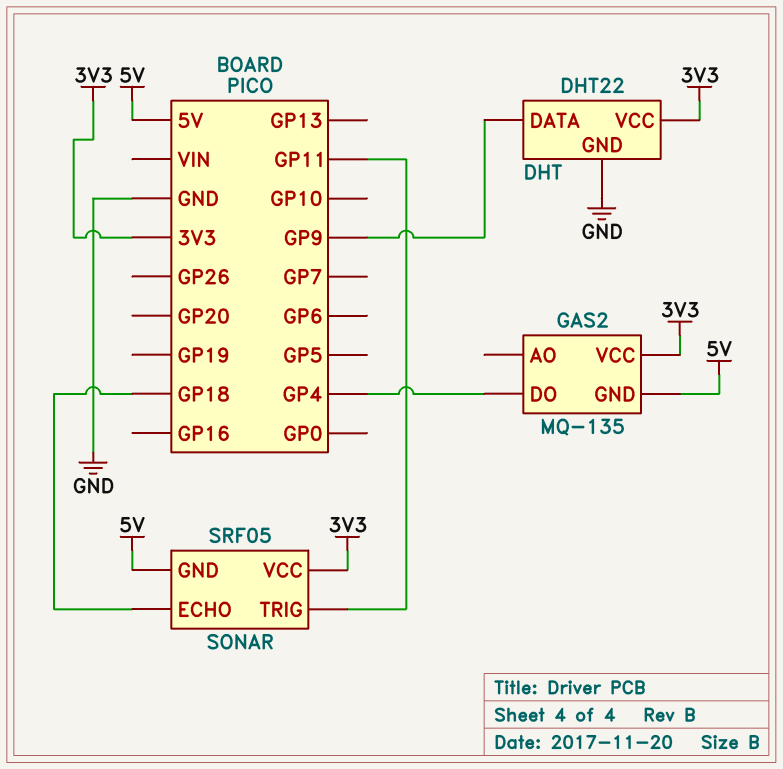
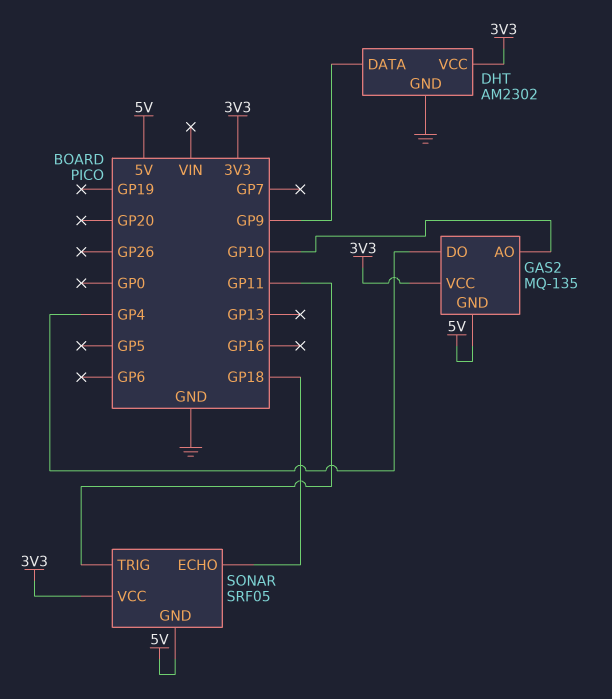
DHT: DHT22 -> AM2302
GAS2 pin AO: none -> GP10

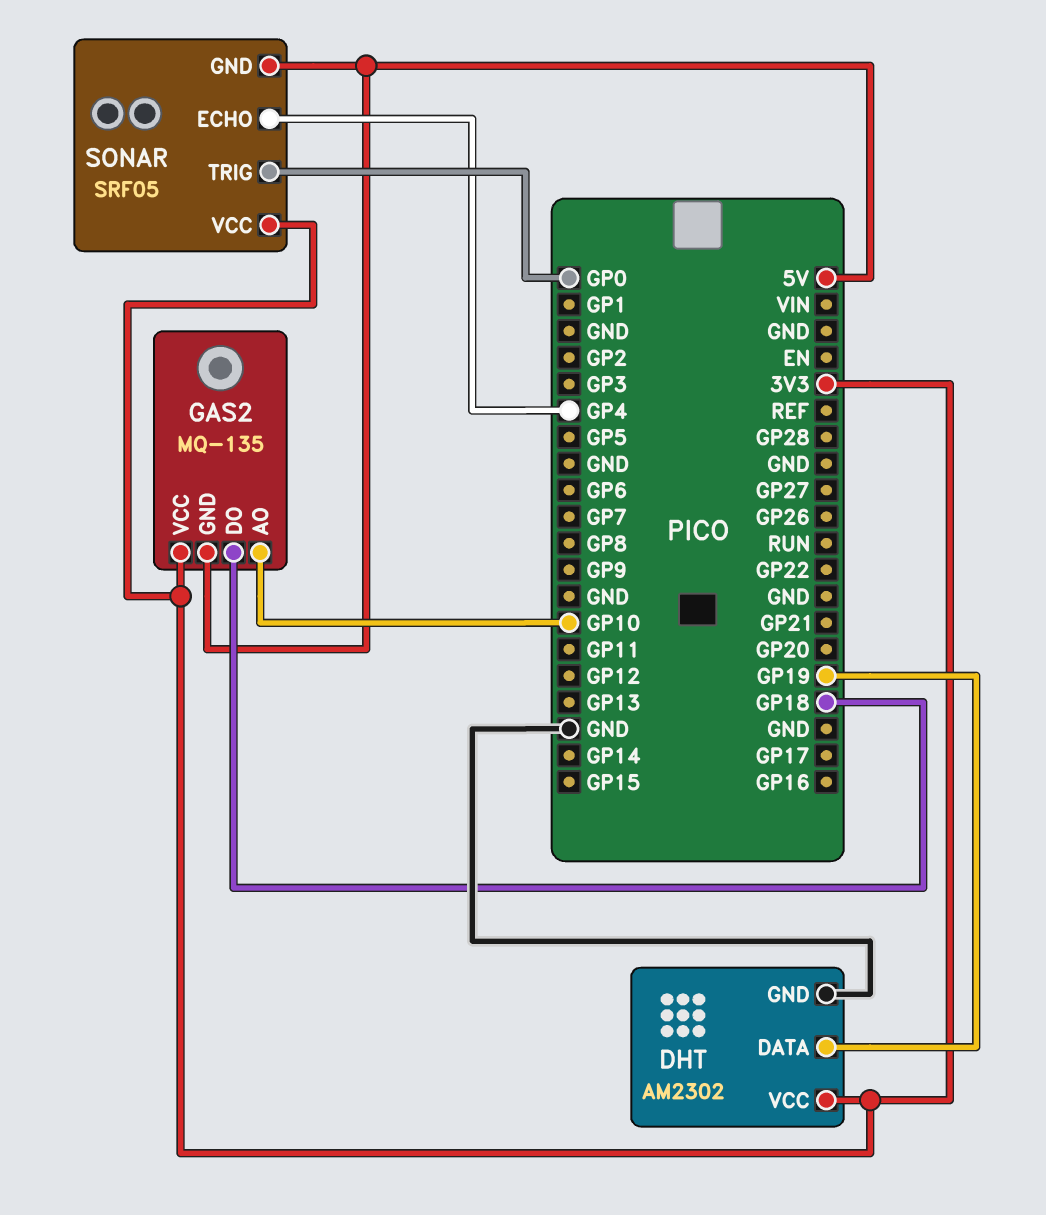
DHT pin DATA: GP9 -> GP19
GAS2 pin DO: GP4 -> GP18
SONAR pin ECHO: GP18 -> GP4
SONAR pin TRIG: GP11 -> GP0

